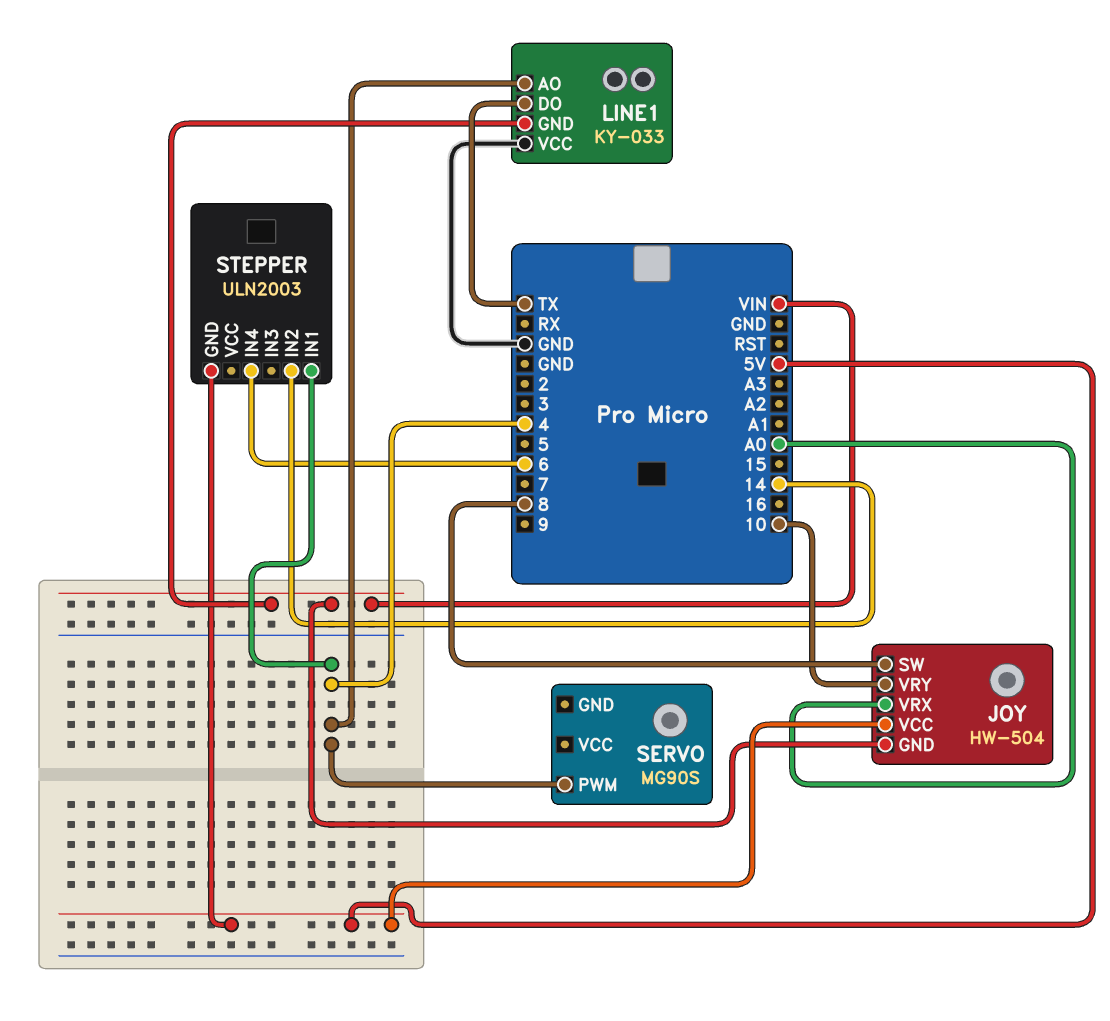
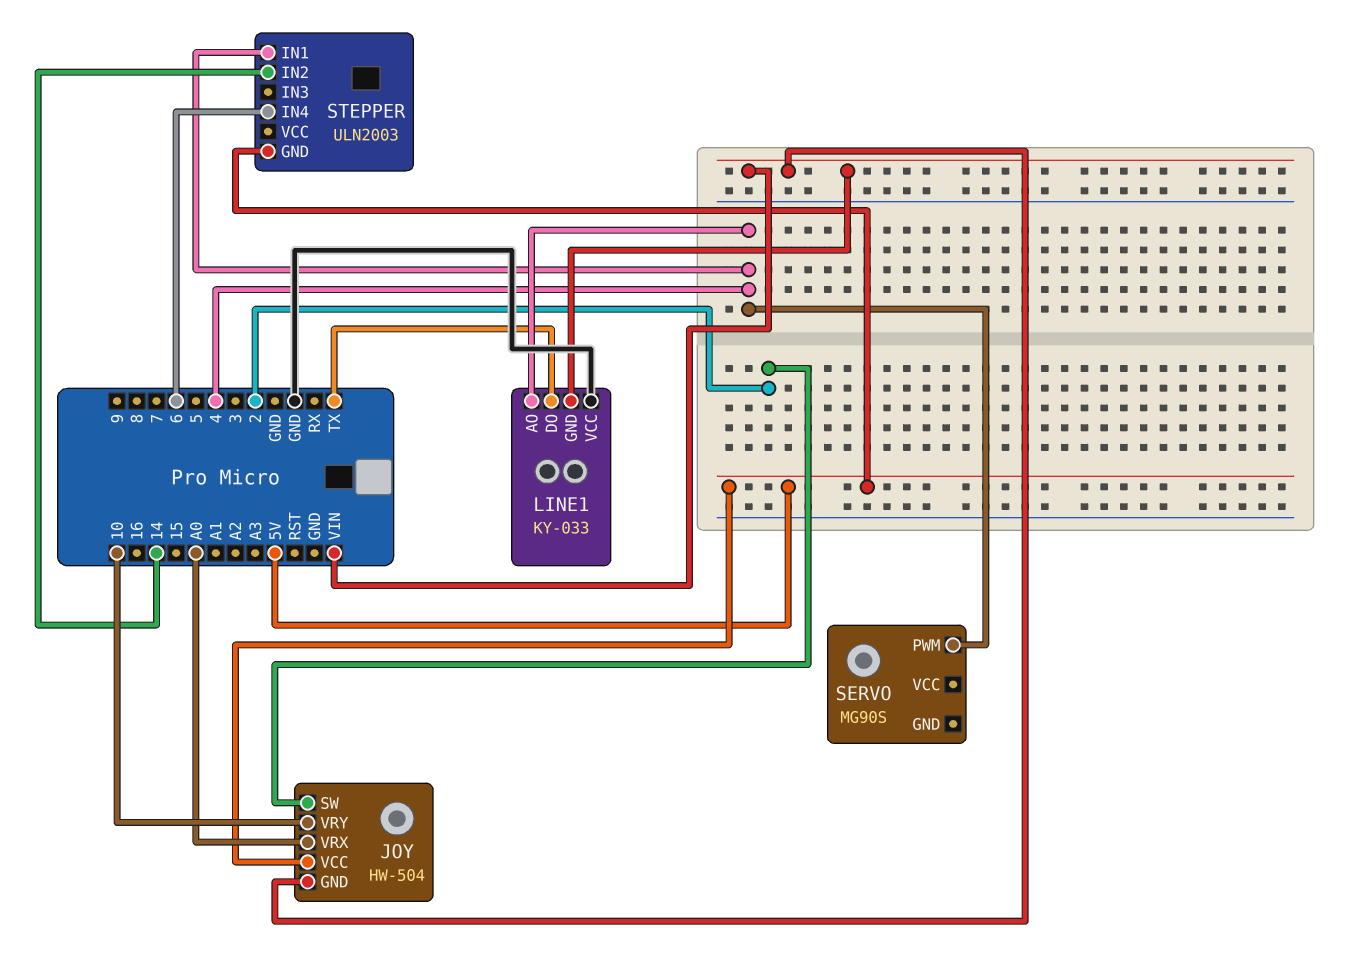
JOY pin SW: 8 -> 2

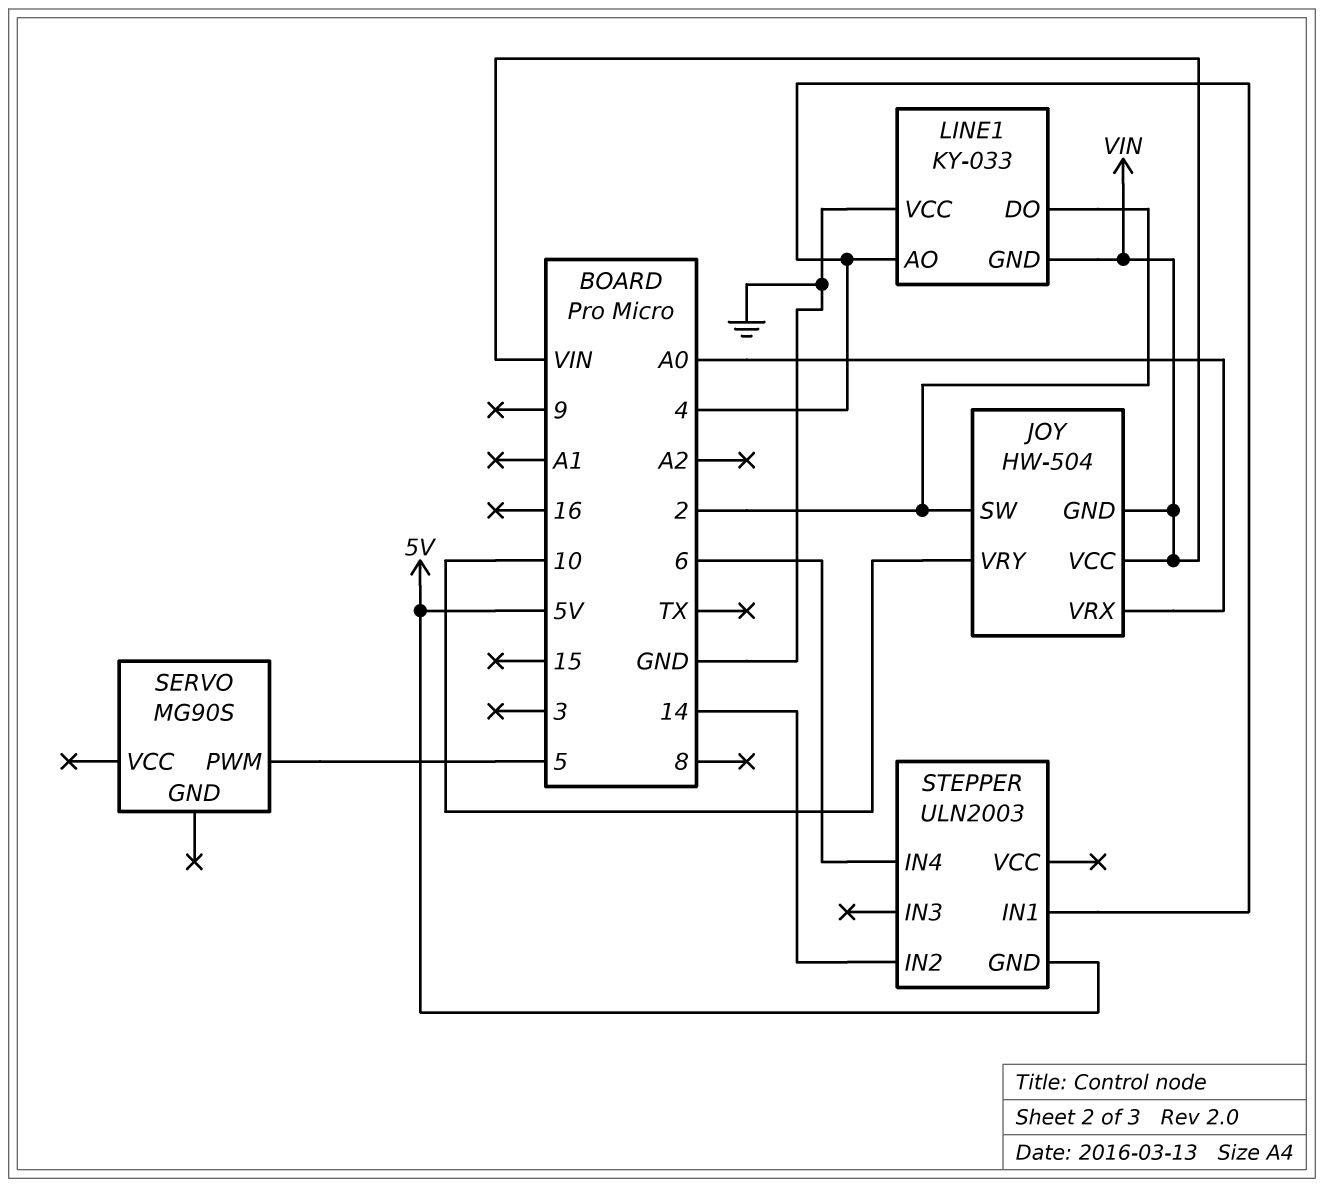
JOY pin VCC: 5V -> VIN
LINE1 pin DO: TX -> 2
SERVO pin PWM: 4 -> 5

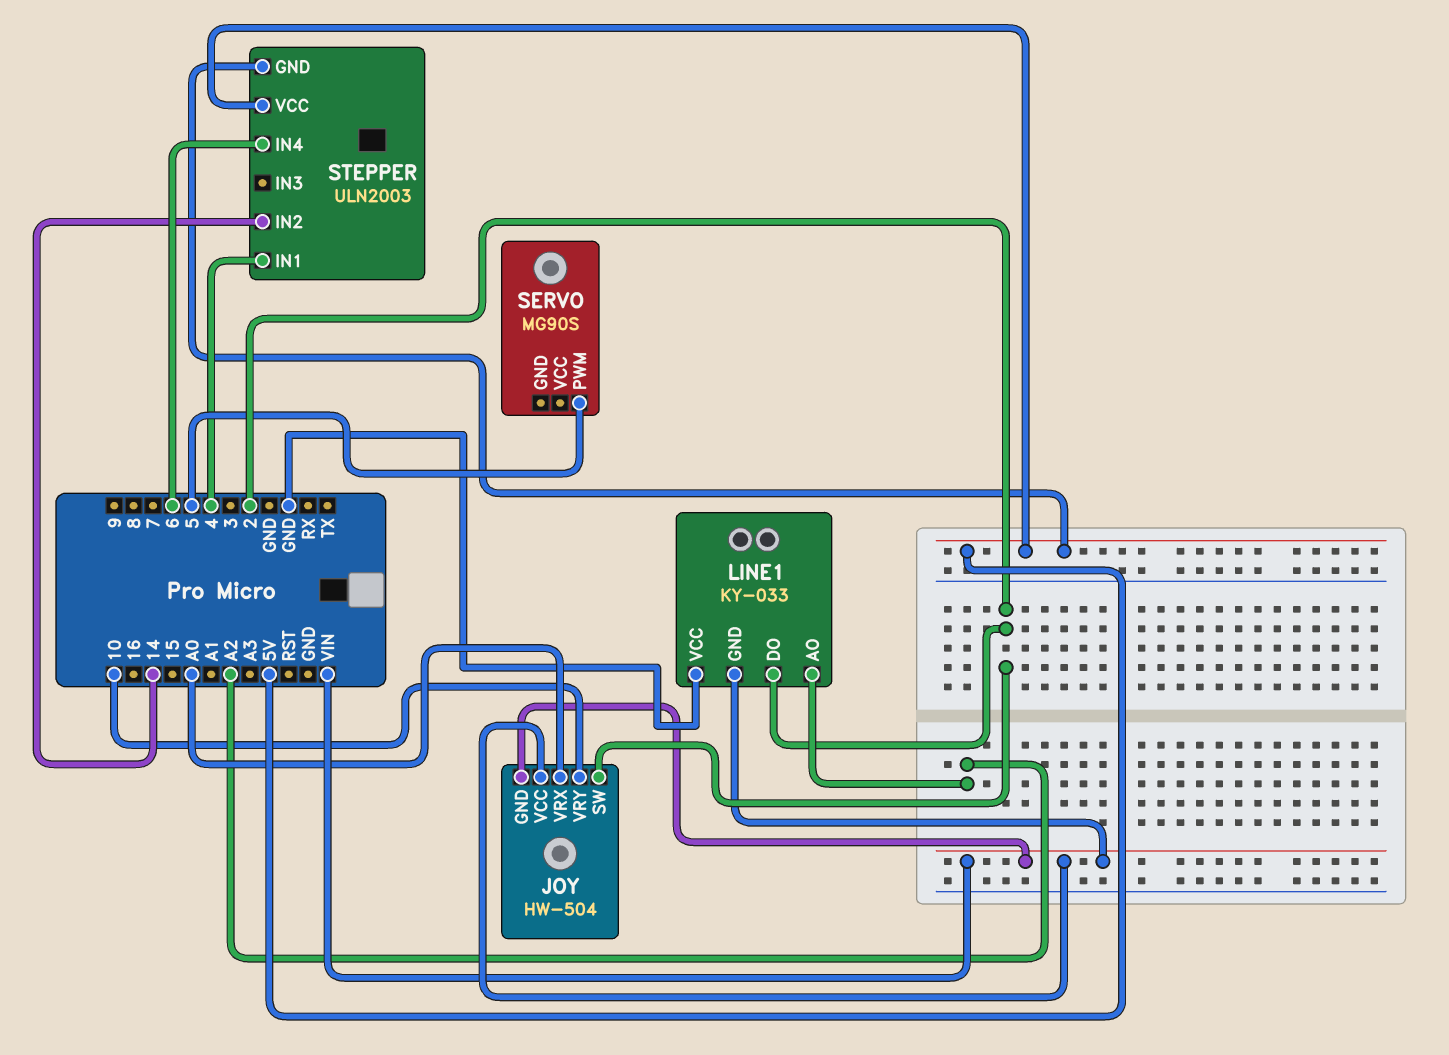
LINE1 pin AO: 4 -> A2
STEPPER pin VCC: none -> 5V

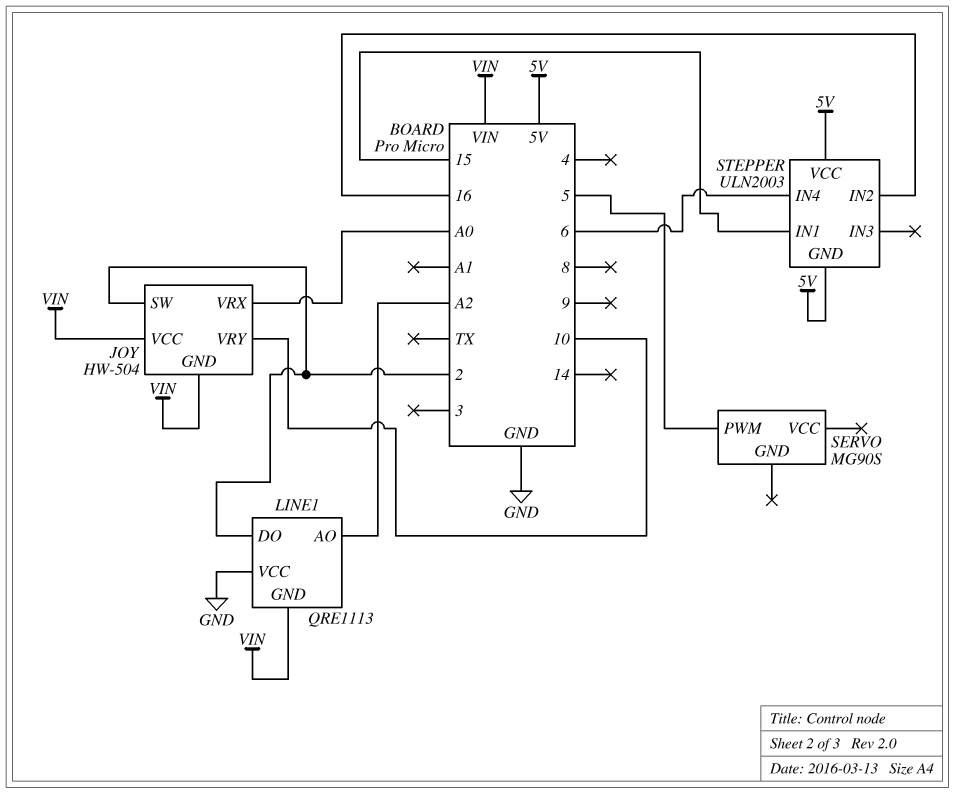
LINE1: KY-033 -> QRE1113
STEPPER pin IN1: 4 -> 15
STEPPER pin IN2: 14 -> 16

